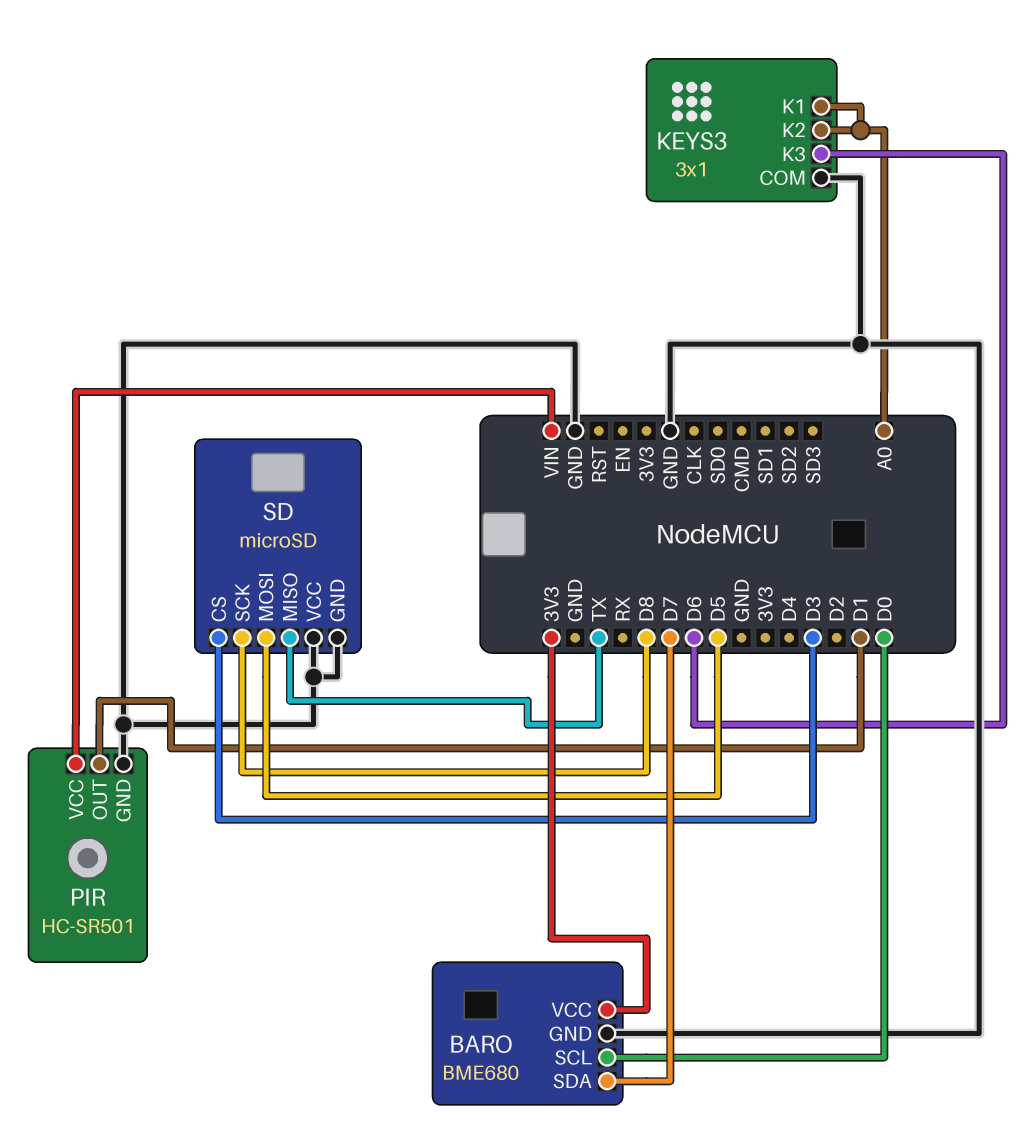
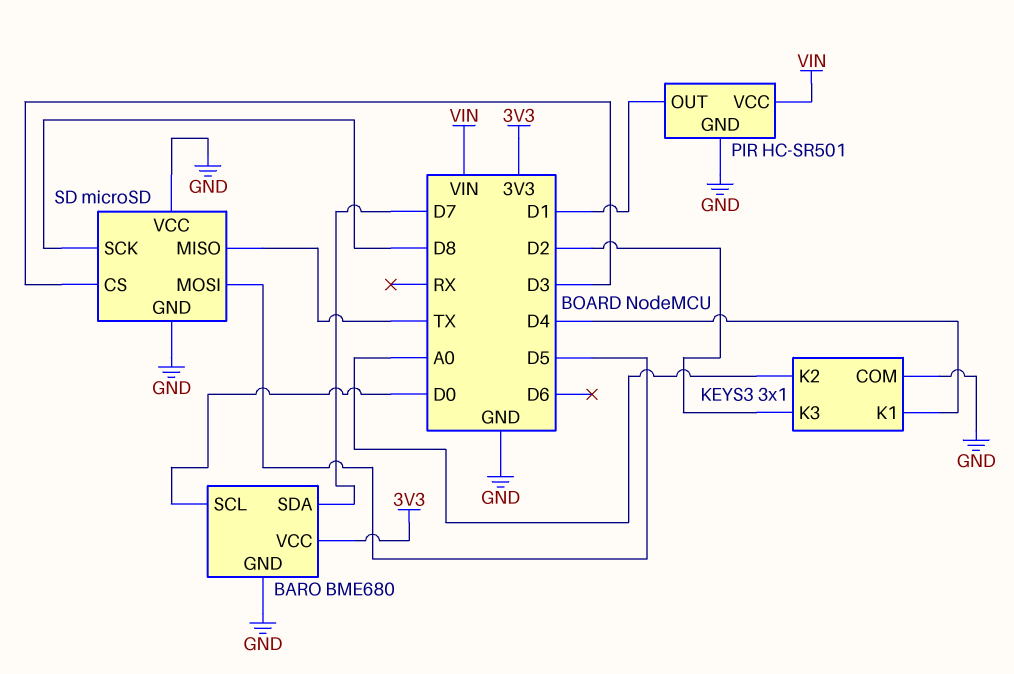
KEYS3 pin K1: A0 -> D4
KEYS3 pin K3: D6 -> D2

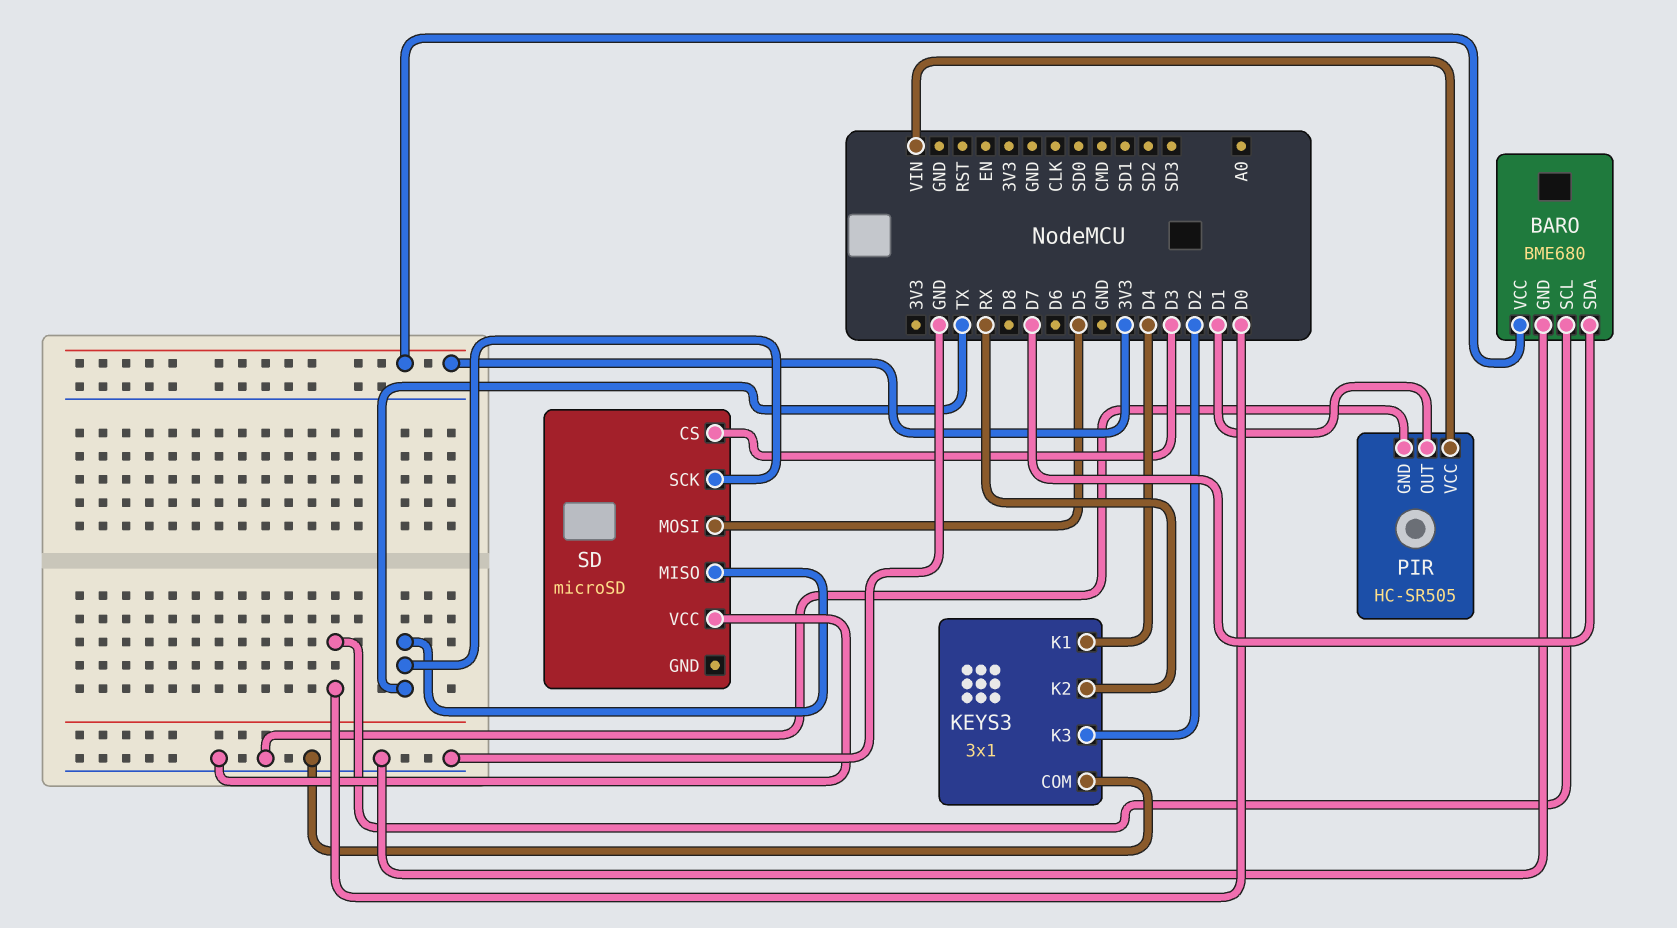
KEYS3 pin K2: A0 -> RX
PIR: HC-SR501 -> HC-SR505
SD pin GND: GND -> none
SD pin SCK: D8 -> TX

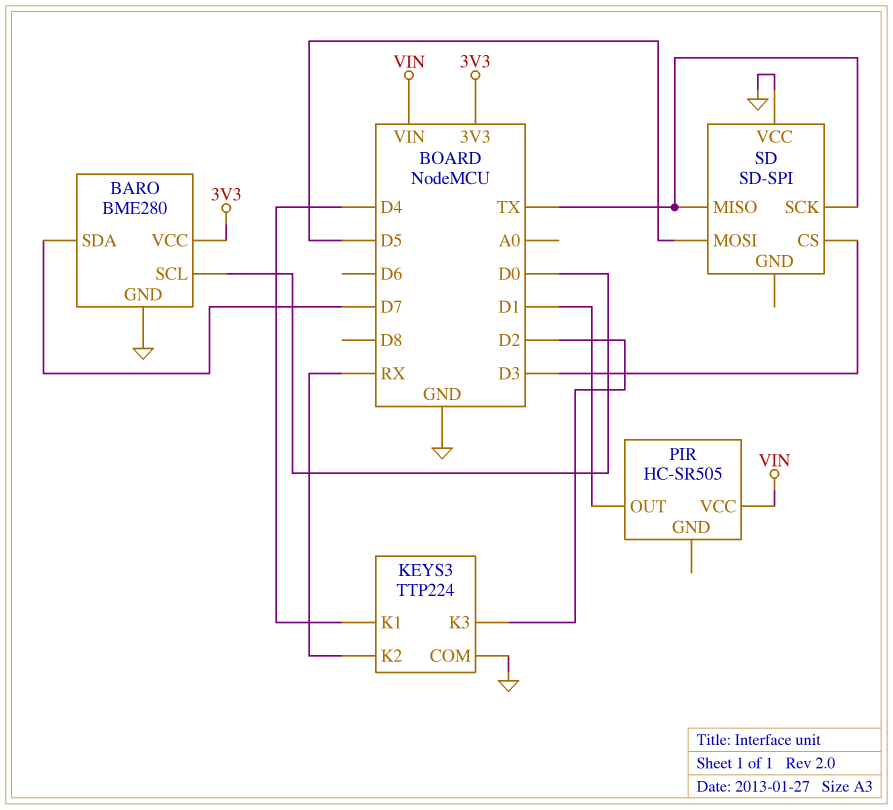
BARO: BME680 -> BME280
KEYS3: 3x1 -> TTP224
PIR pin GND: GND -> none
SD: microSD -> SD-SPI

